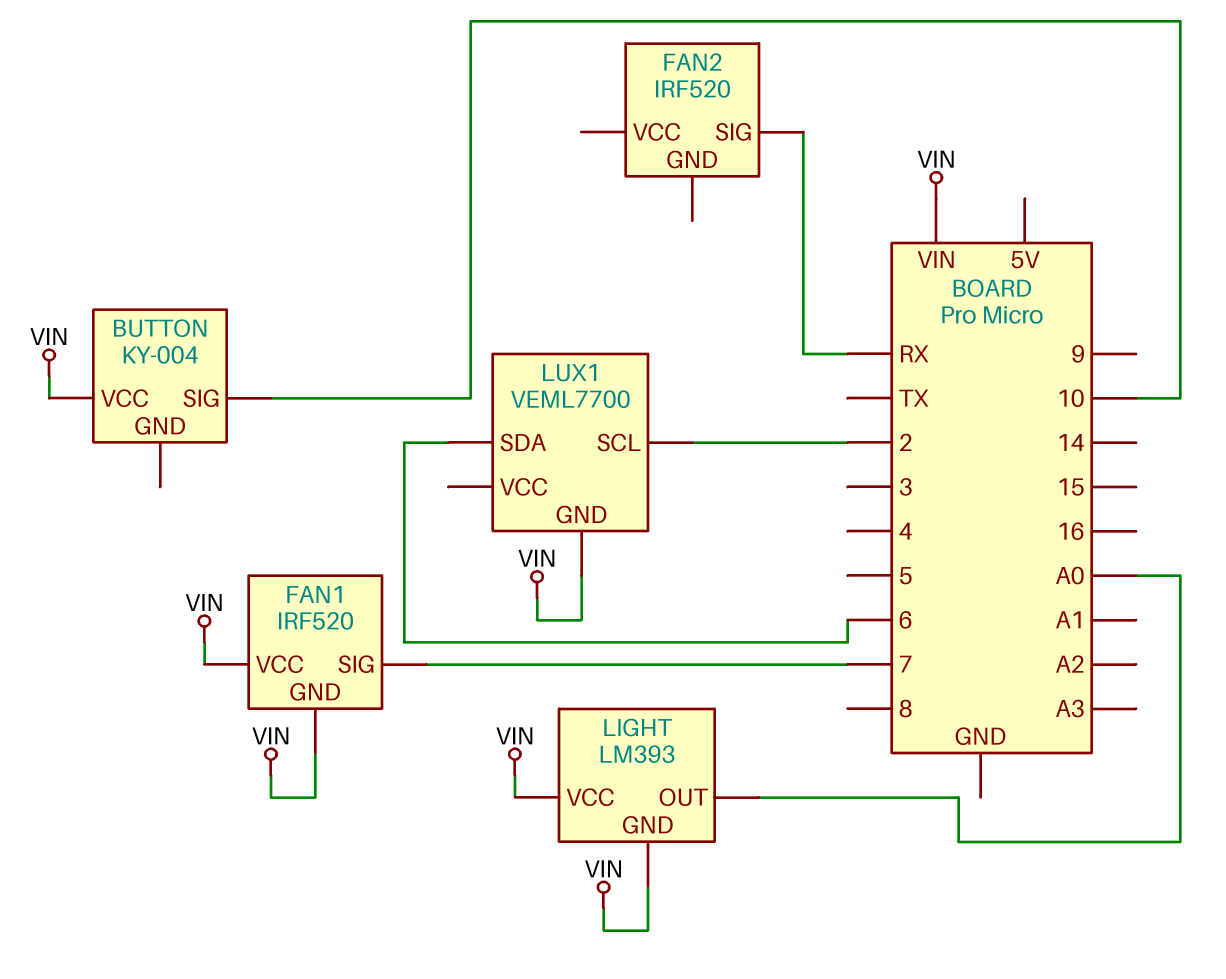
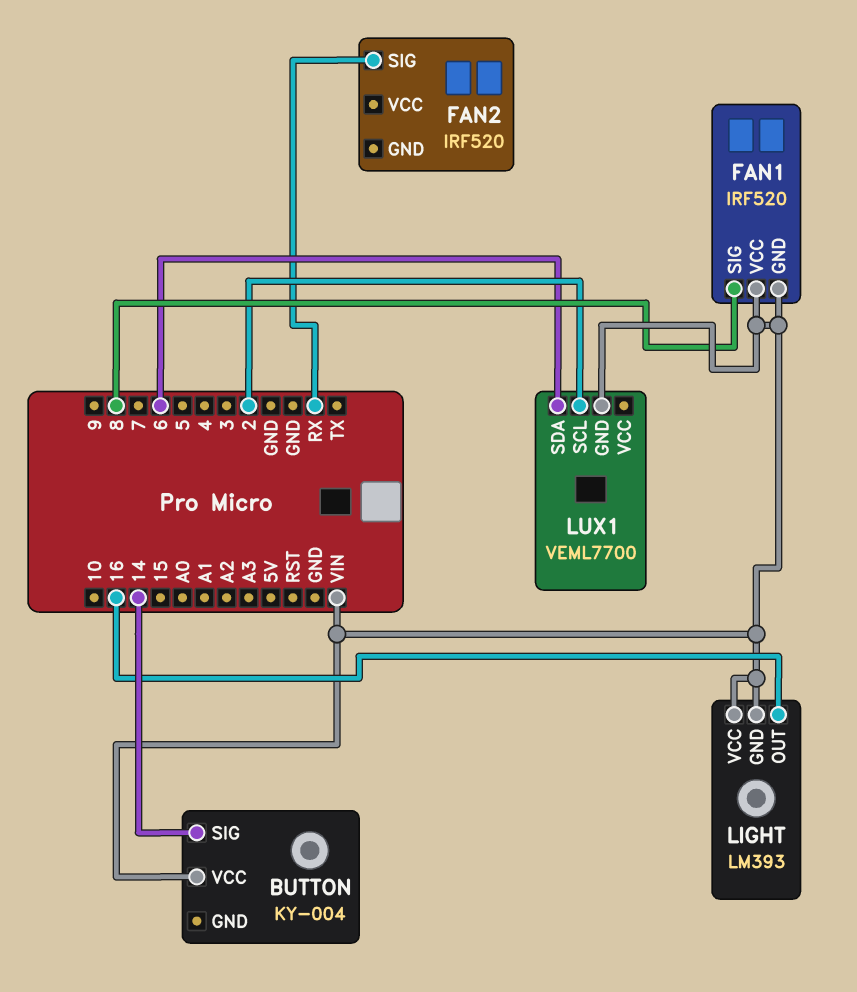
BUTTON pin SIG: 10 -> 14
FAN1 pin SIG: 7 -> 8
LIGHT pin OUT: A0 -> 16

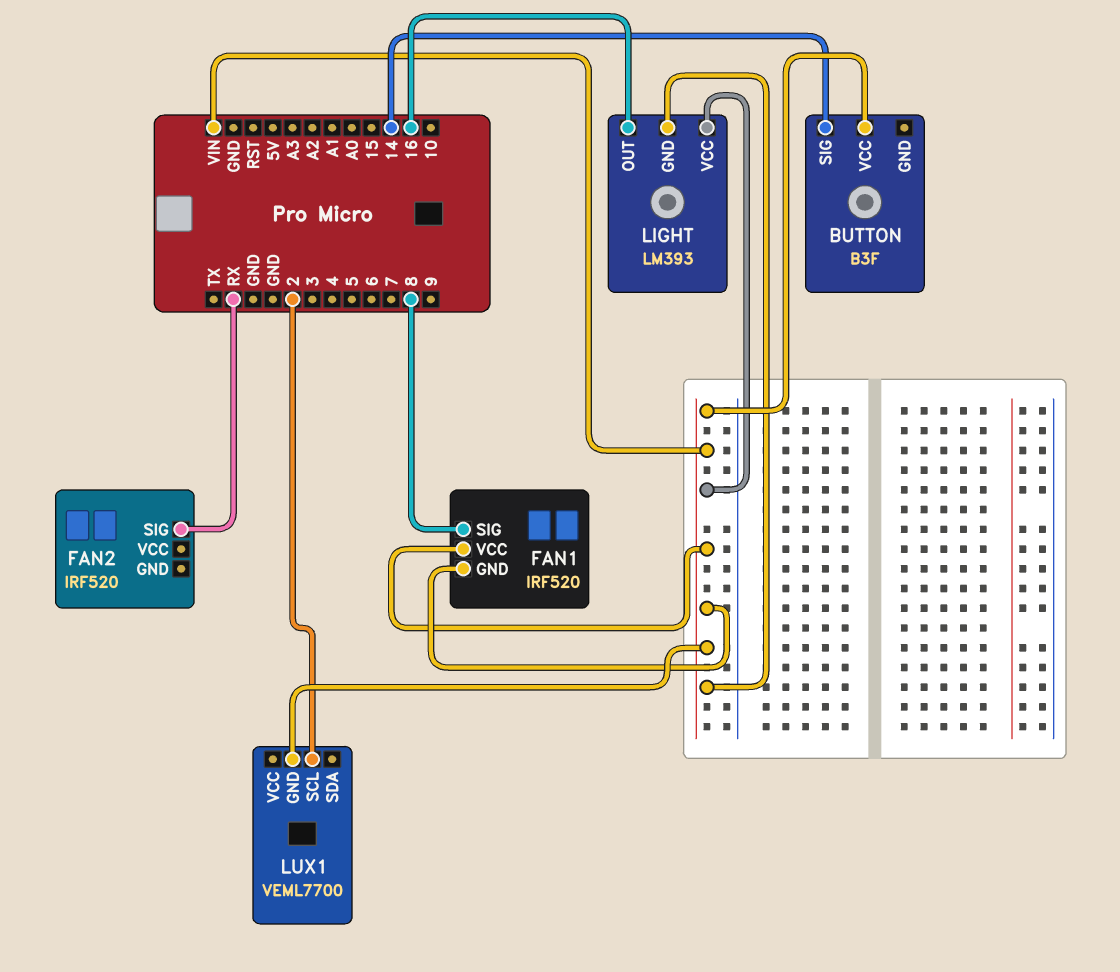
BUTTON: KY-004 -> B3F
LUX1 pin SDA: 6 -> none

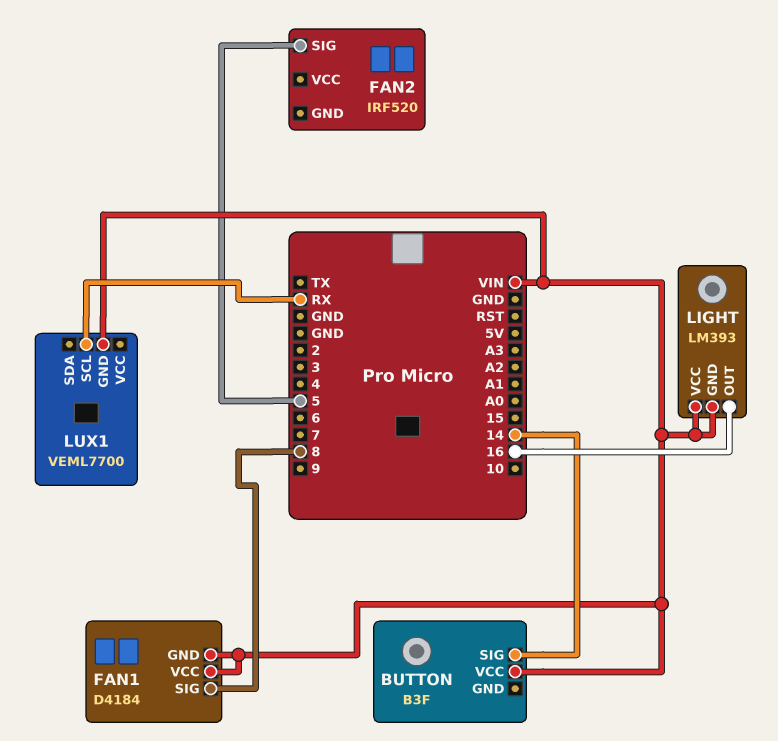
FAN1: IRF520 -> D4184
FAN2 pin SIG: RX -> 5
LUX1 pin SCL: 2 -> RX

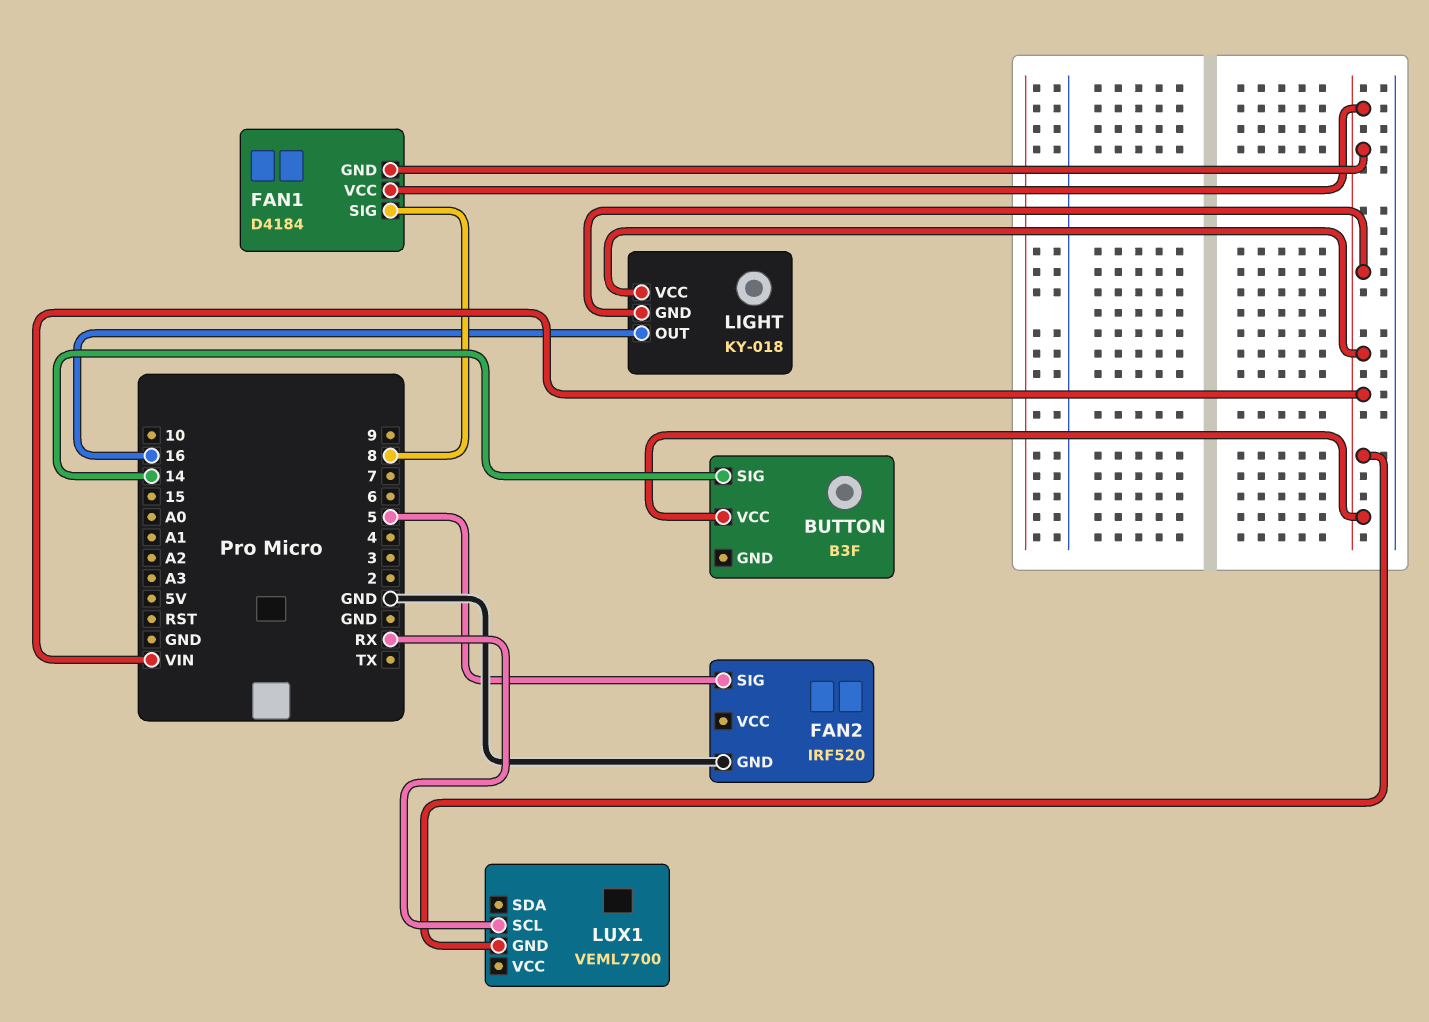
FAN2 pin GND: none -> GND
LIGHT: LM393 -> KY-018

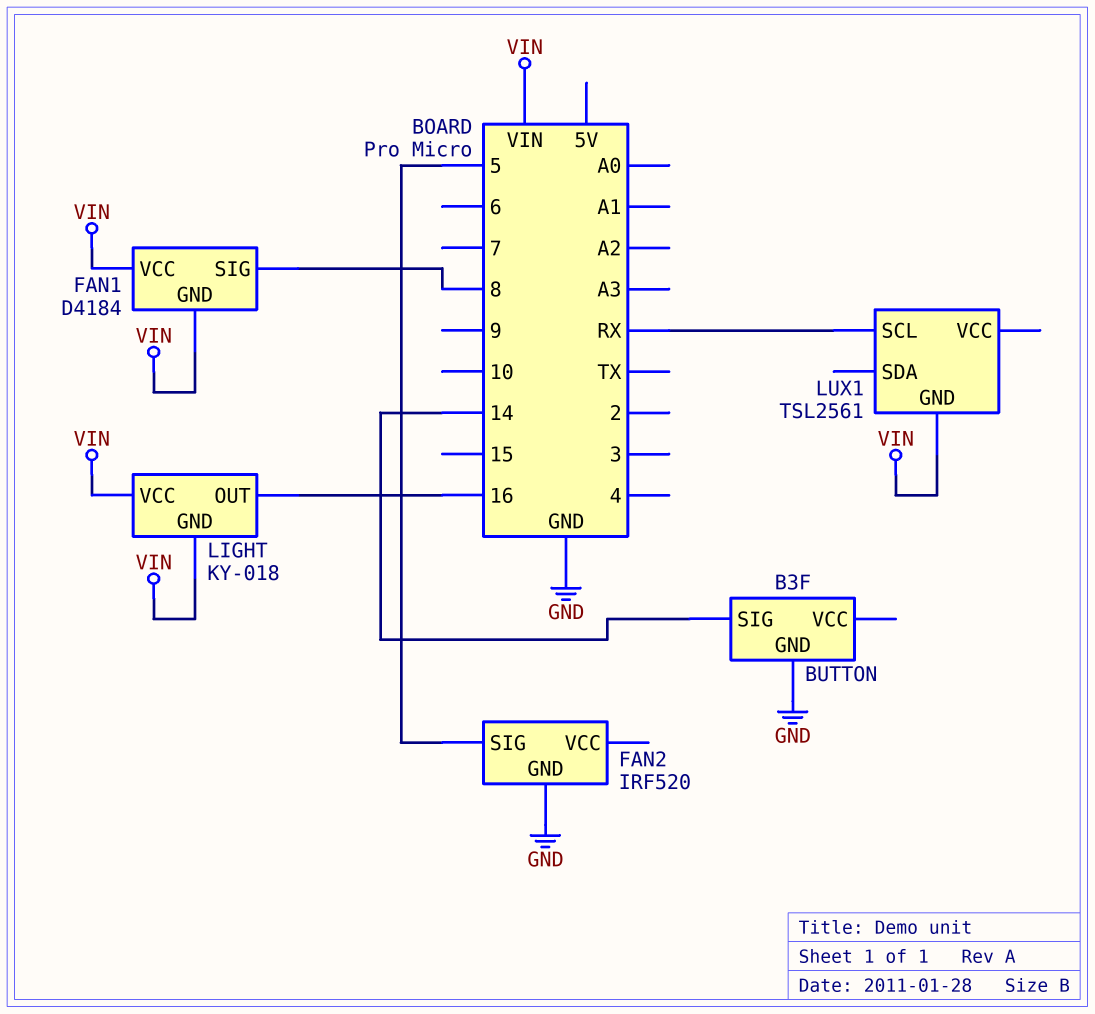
BUTTON pin GND: none -> GND
BUTTON pin VCC: VIN -> none
LUX1: VEML7700 -> TSL2561

